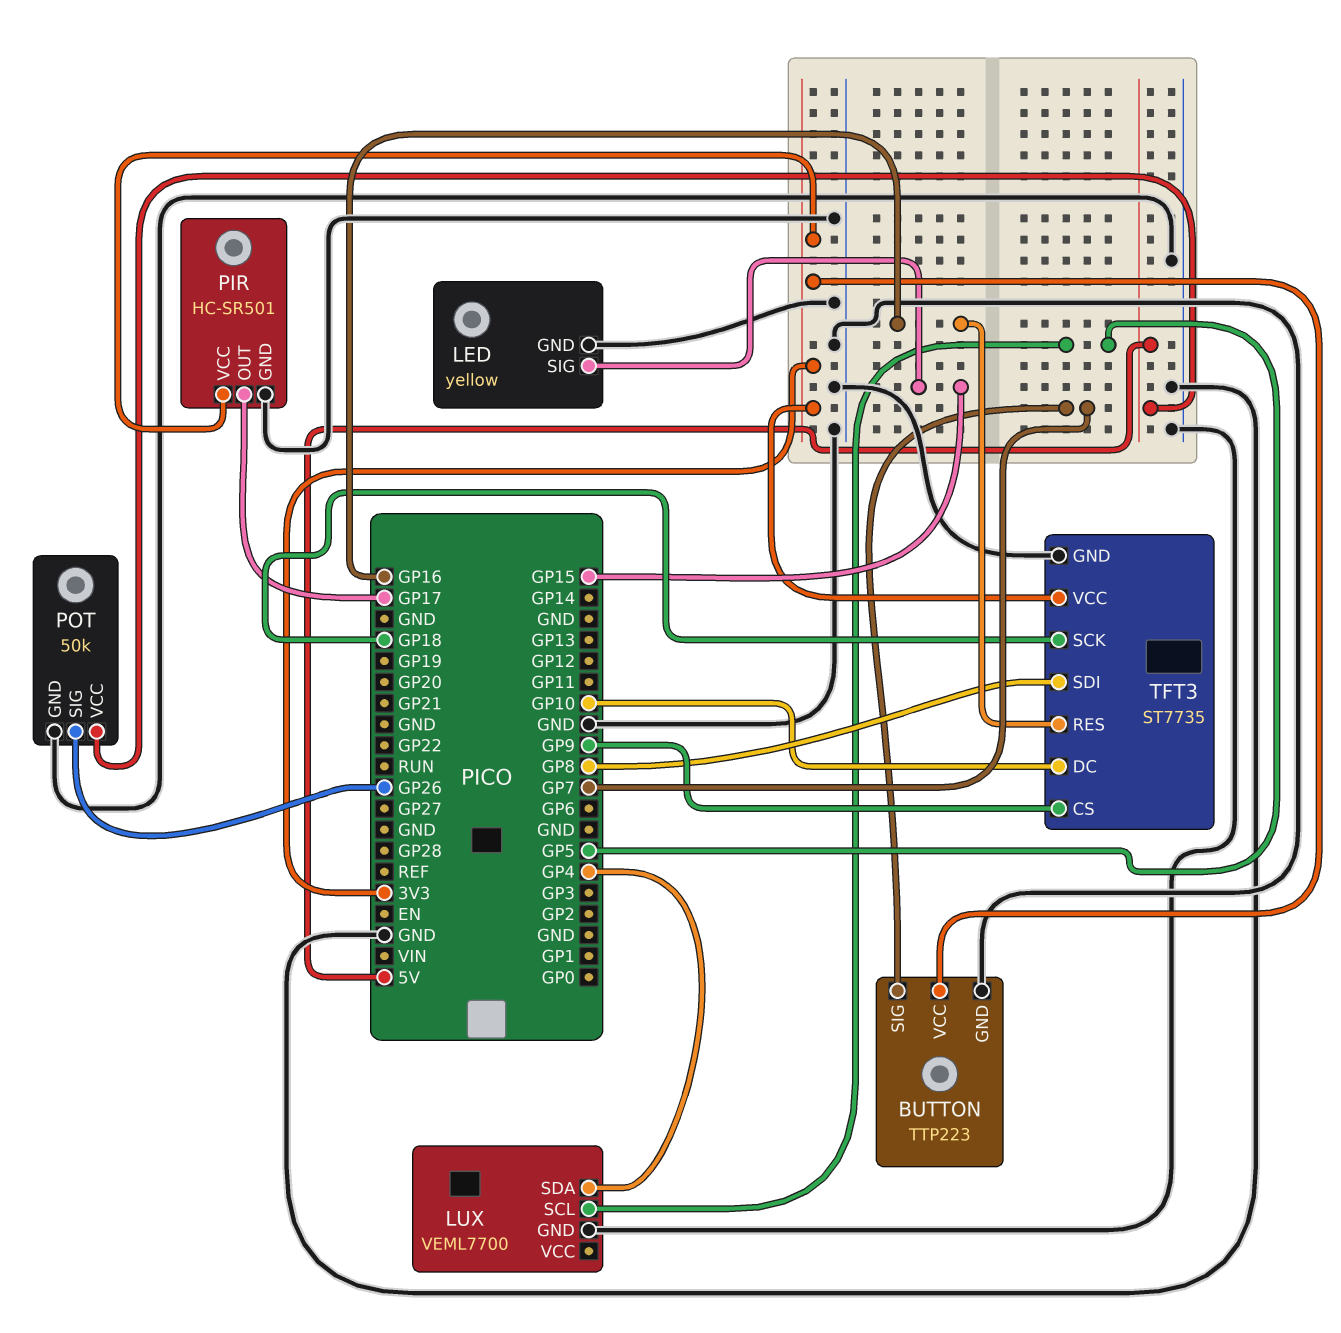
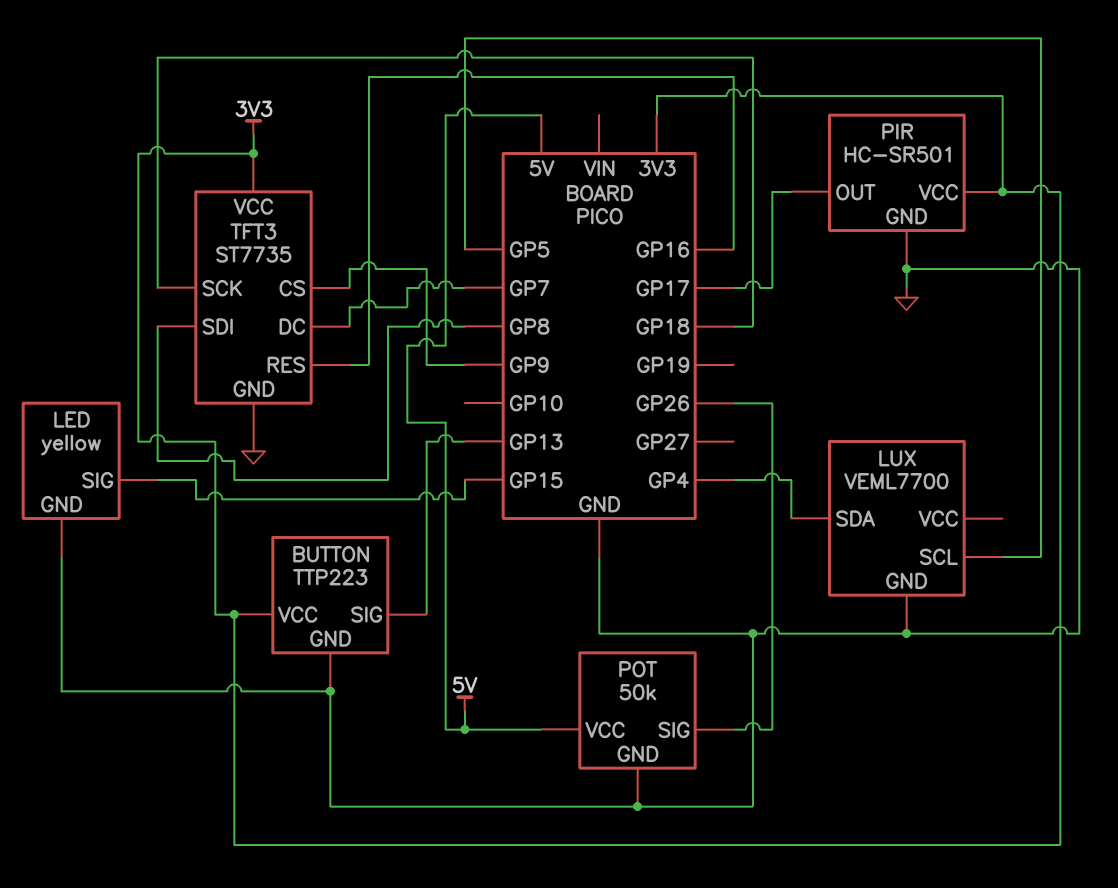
BUTTON pin SIG: GP7 -> GP13
TFT3 pin DC: GP10 -> GP7

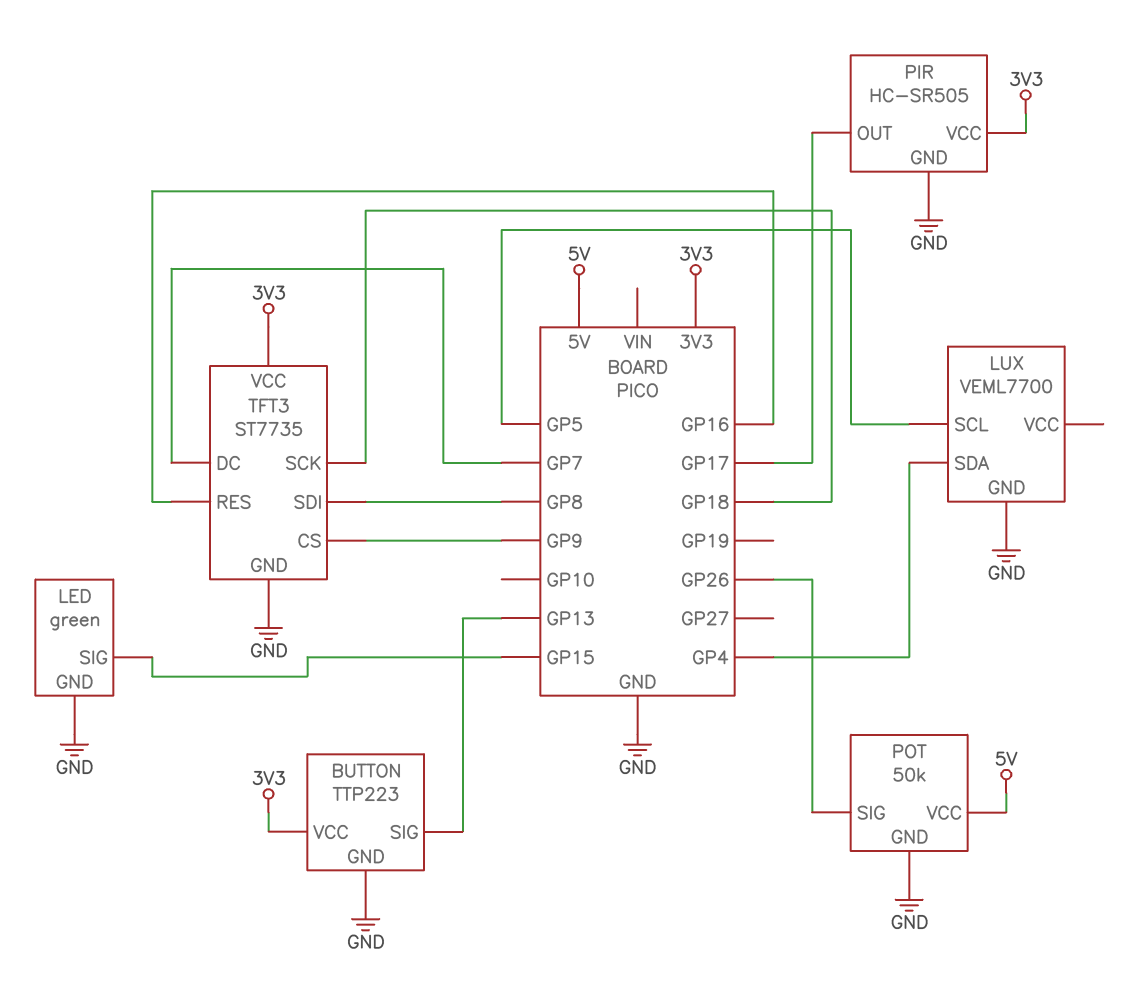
LED: yellow -> green
PIR: HC-SR501 -> HC-SR505

